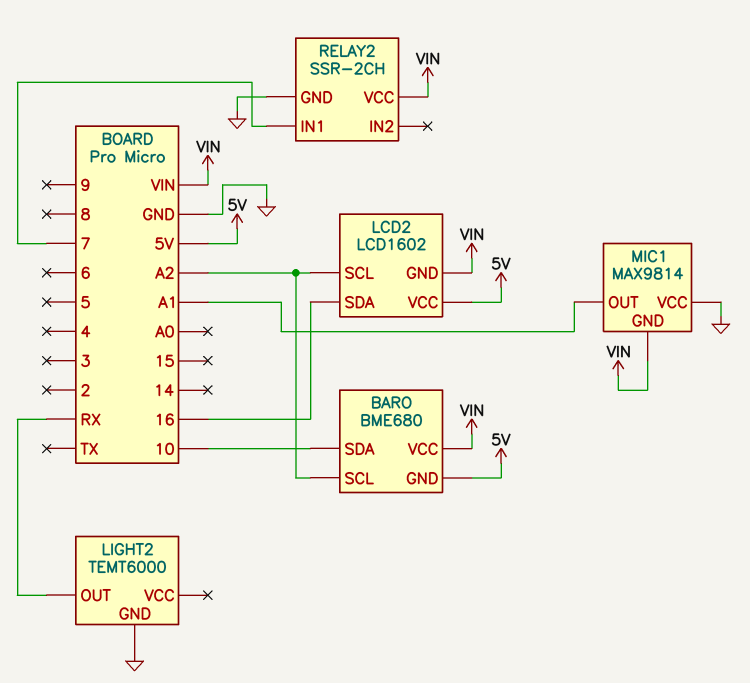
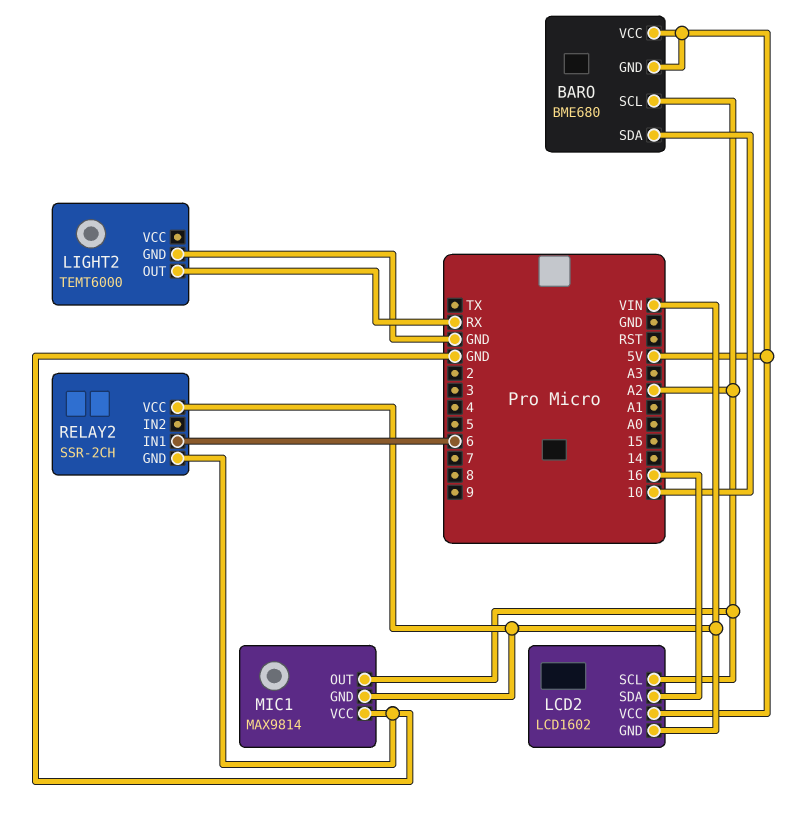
BARO pin VCC: VIN -> 5V
MIC1 pin OUT: A1 -> A2
RELAY2 pin IN1: 7 -> 6

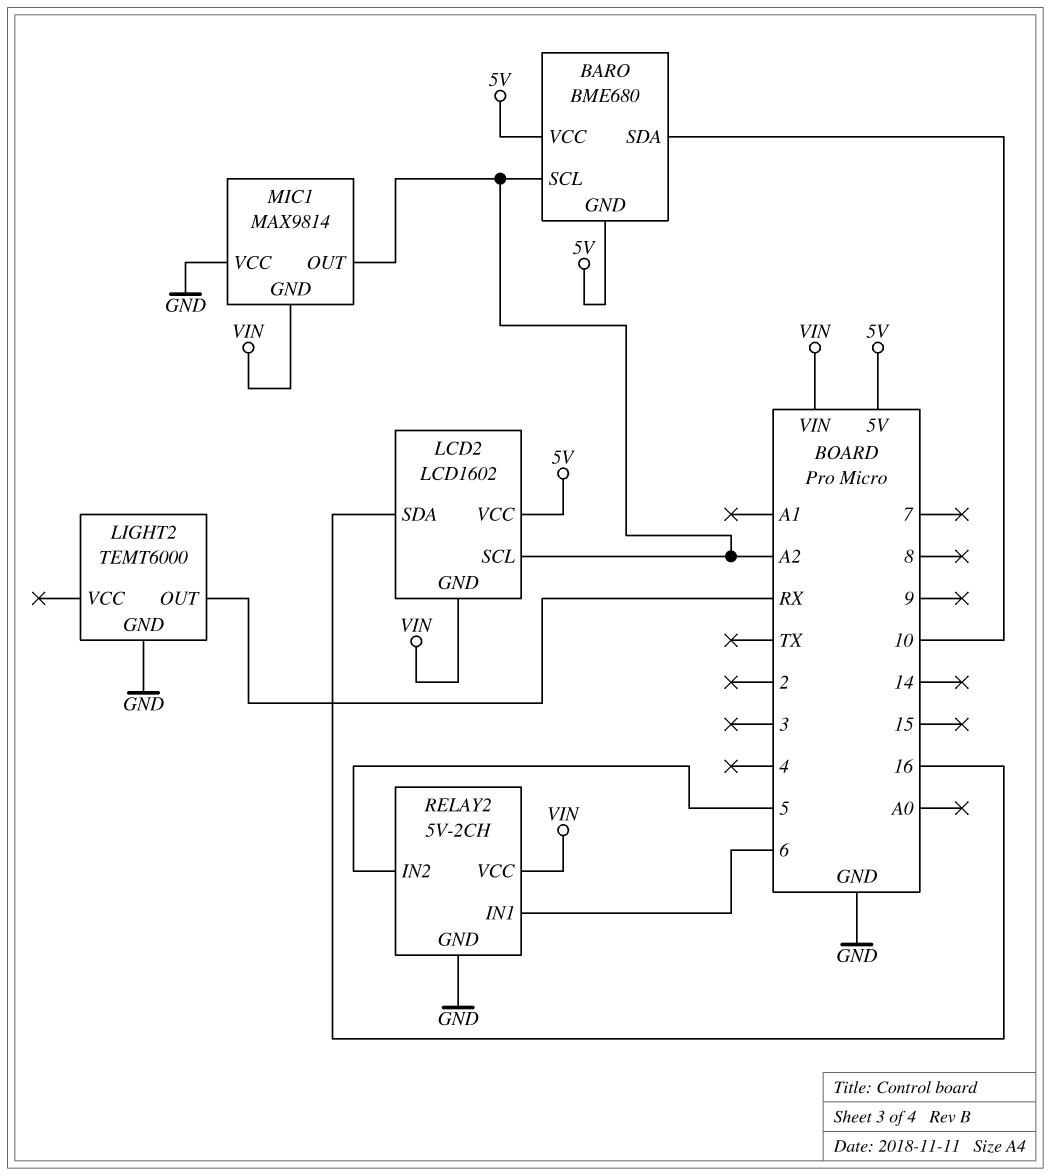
RELAY2: SSR-2CH -> 5V-2CH
RELAY2 pin IN2: none -> 5

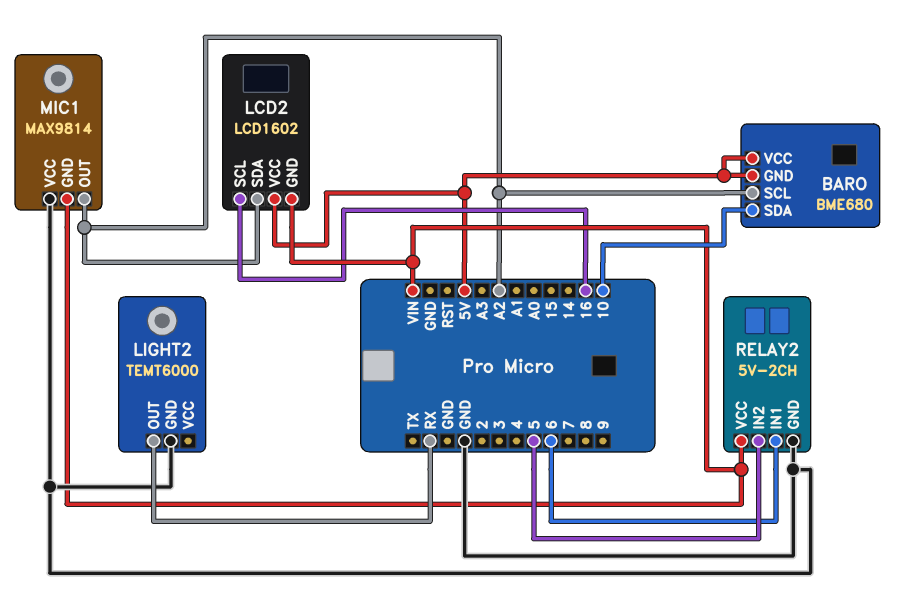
LCD2 pin SCL: A2 -> 16
LCD2 pin SDA: 16 -> A2

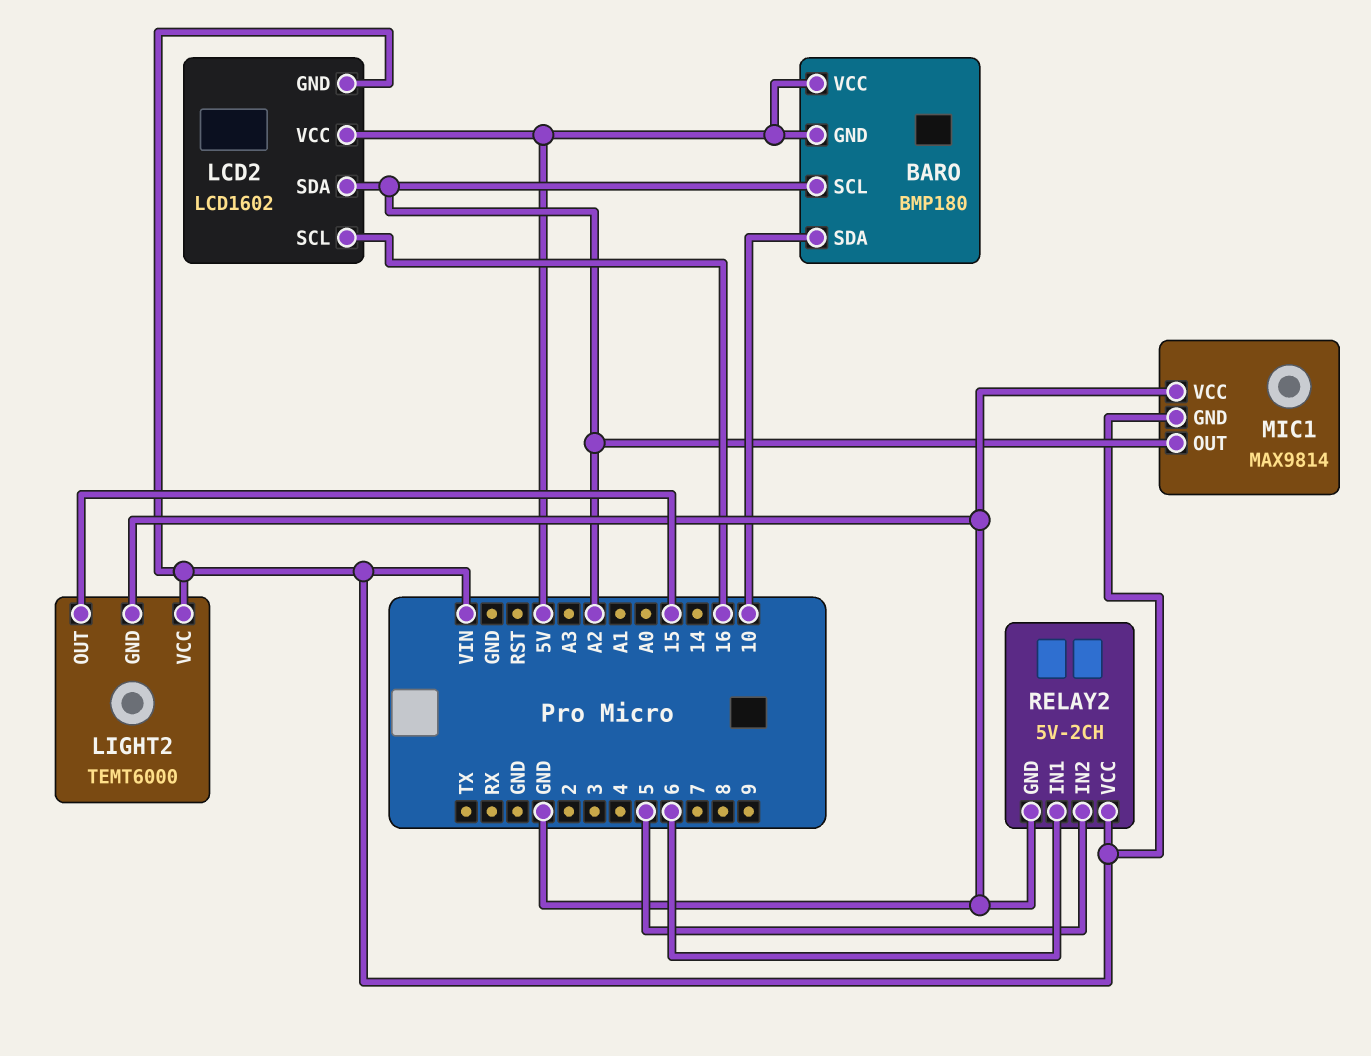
BARO: BME680 -> BMP180
LIGHT2 pin OUT: RX -> 15
LIGHT2 pin VCC: none -> VIN

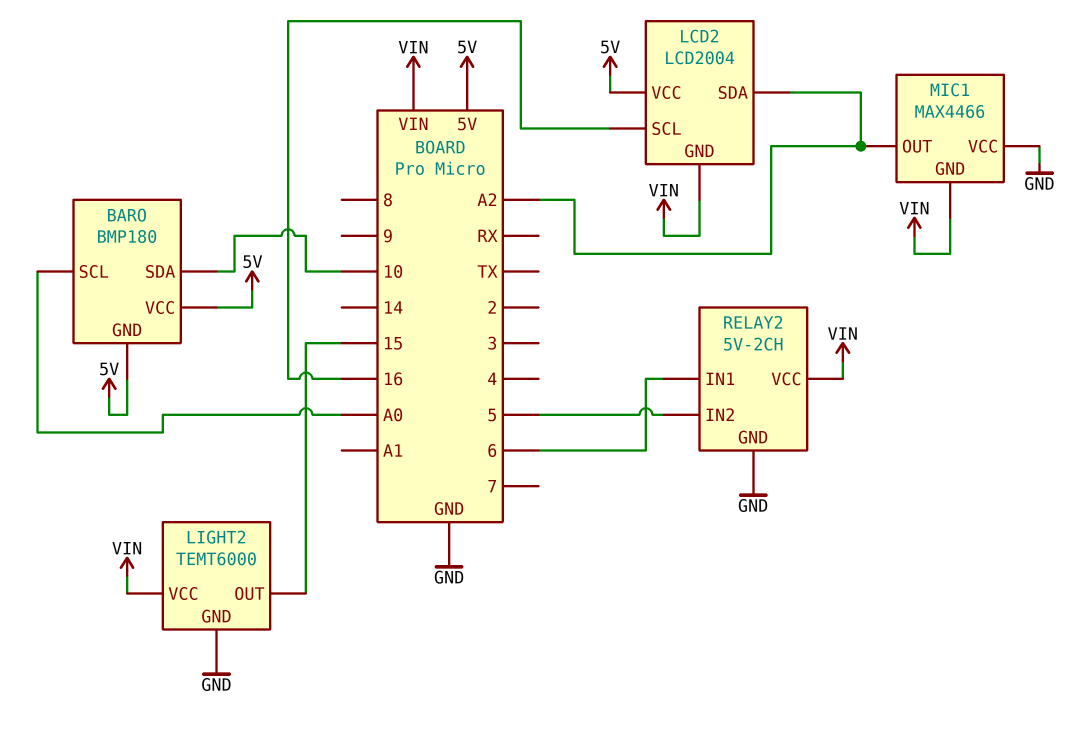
BARO pin SCL: A2 -> A0
LCD2: LCD1602 -> LCD2004
MIC1: MAX9814 -> MAX4466

